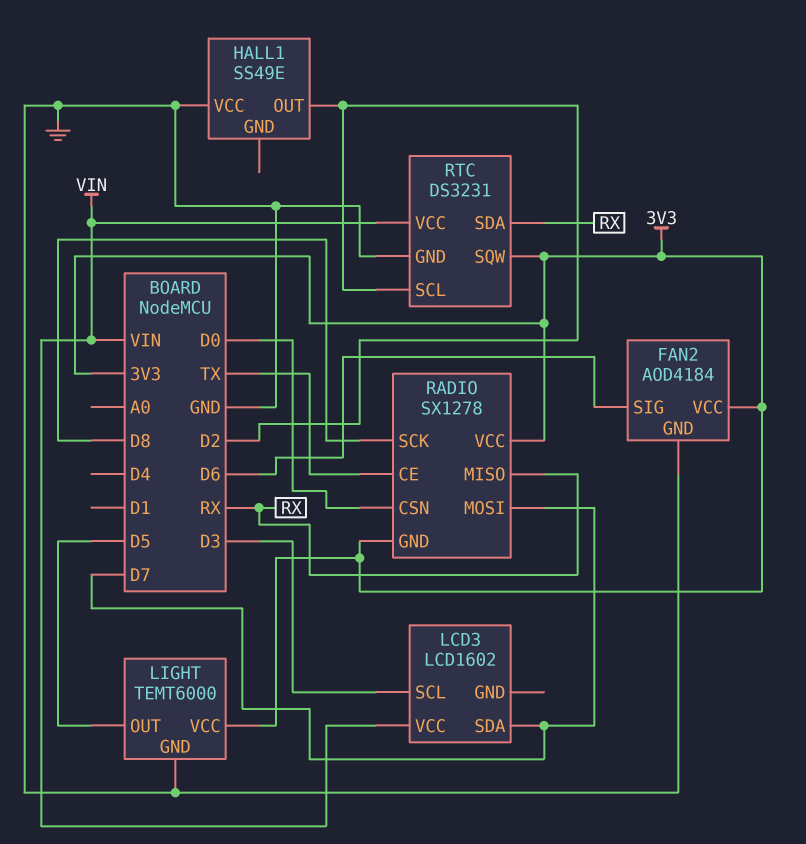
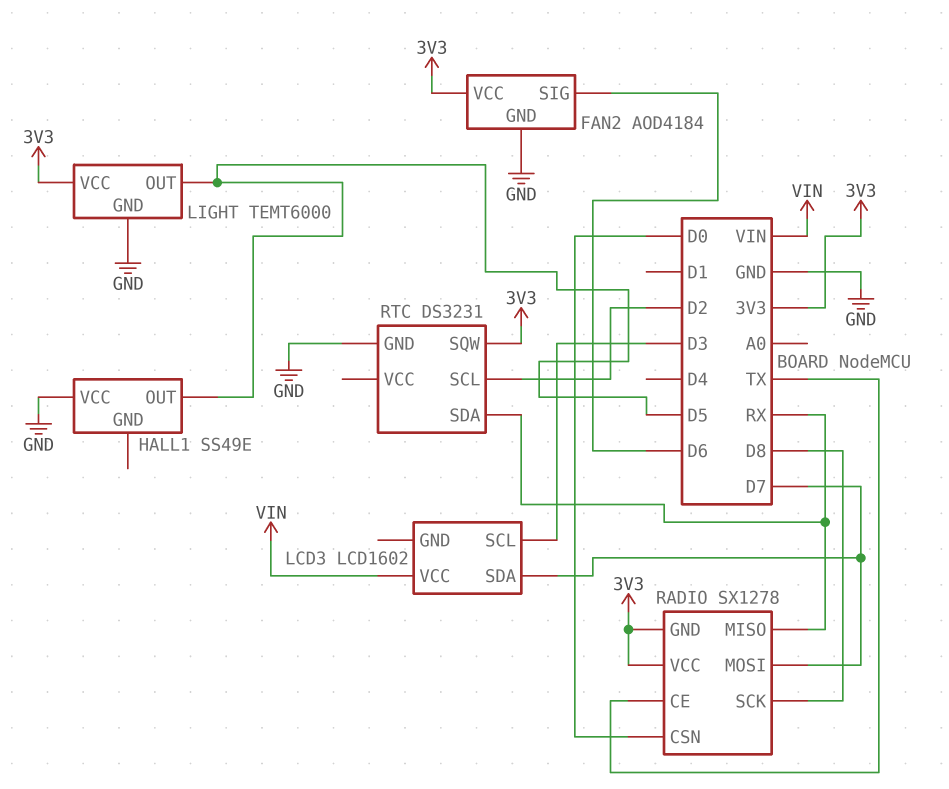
HALL1 pin OUT: D2 -> D5
RTC pin VCC: VIN -> none

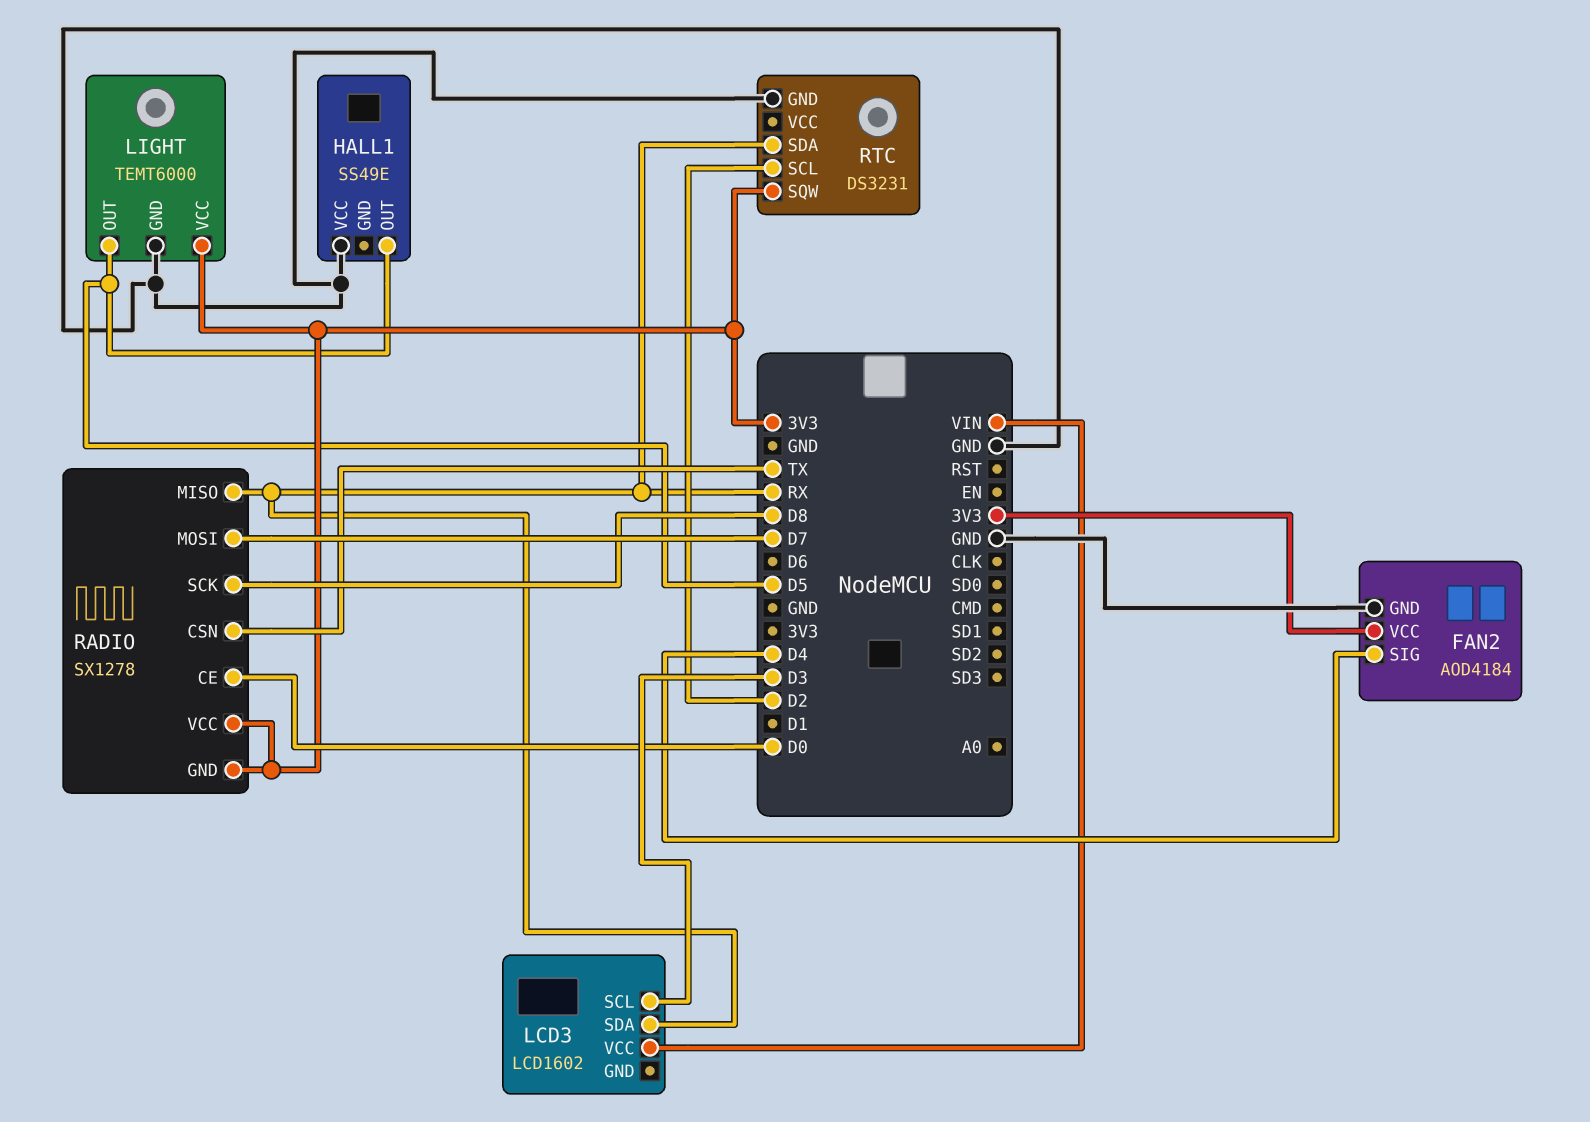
FAN2 pin SIG: D6 -> D4
LCD3 pin SDA: D7 -> RX
RADIO pin CE: TX -> D0
RADIO pin CSN: D0 -> TX

